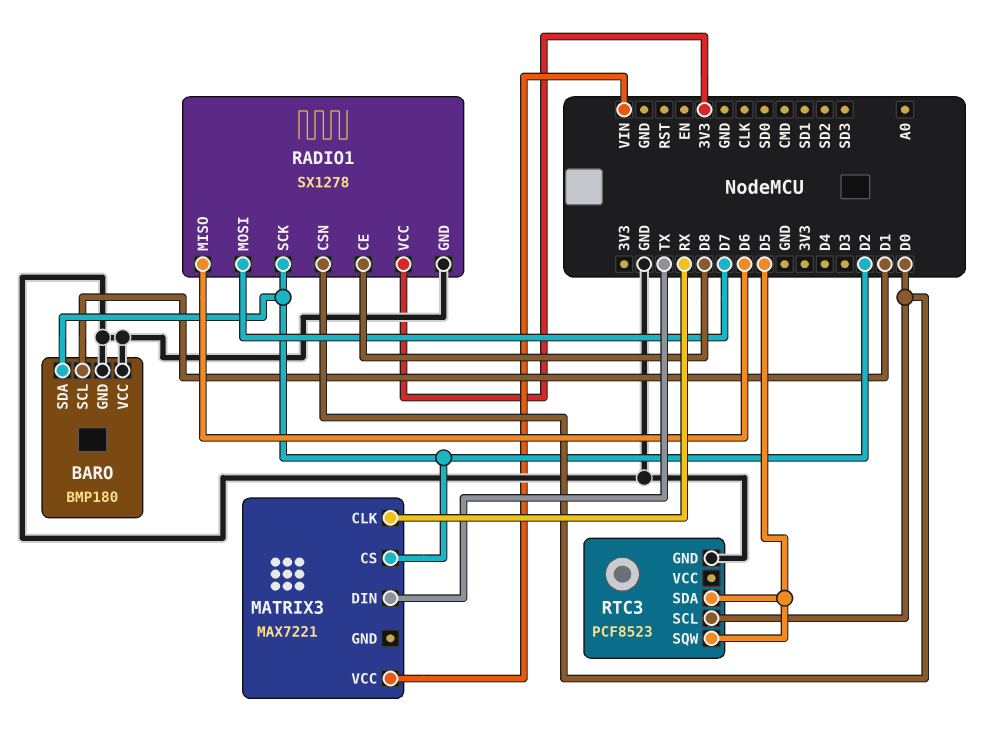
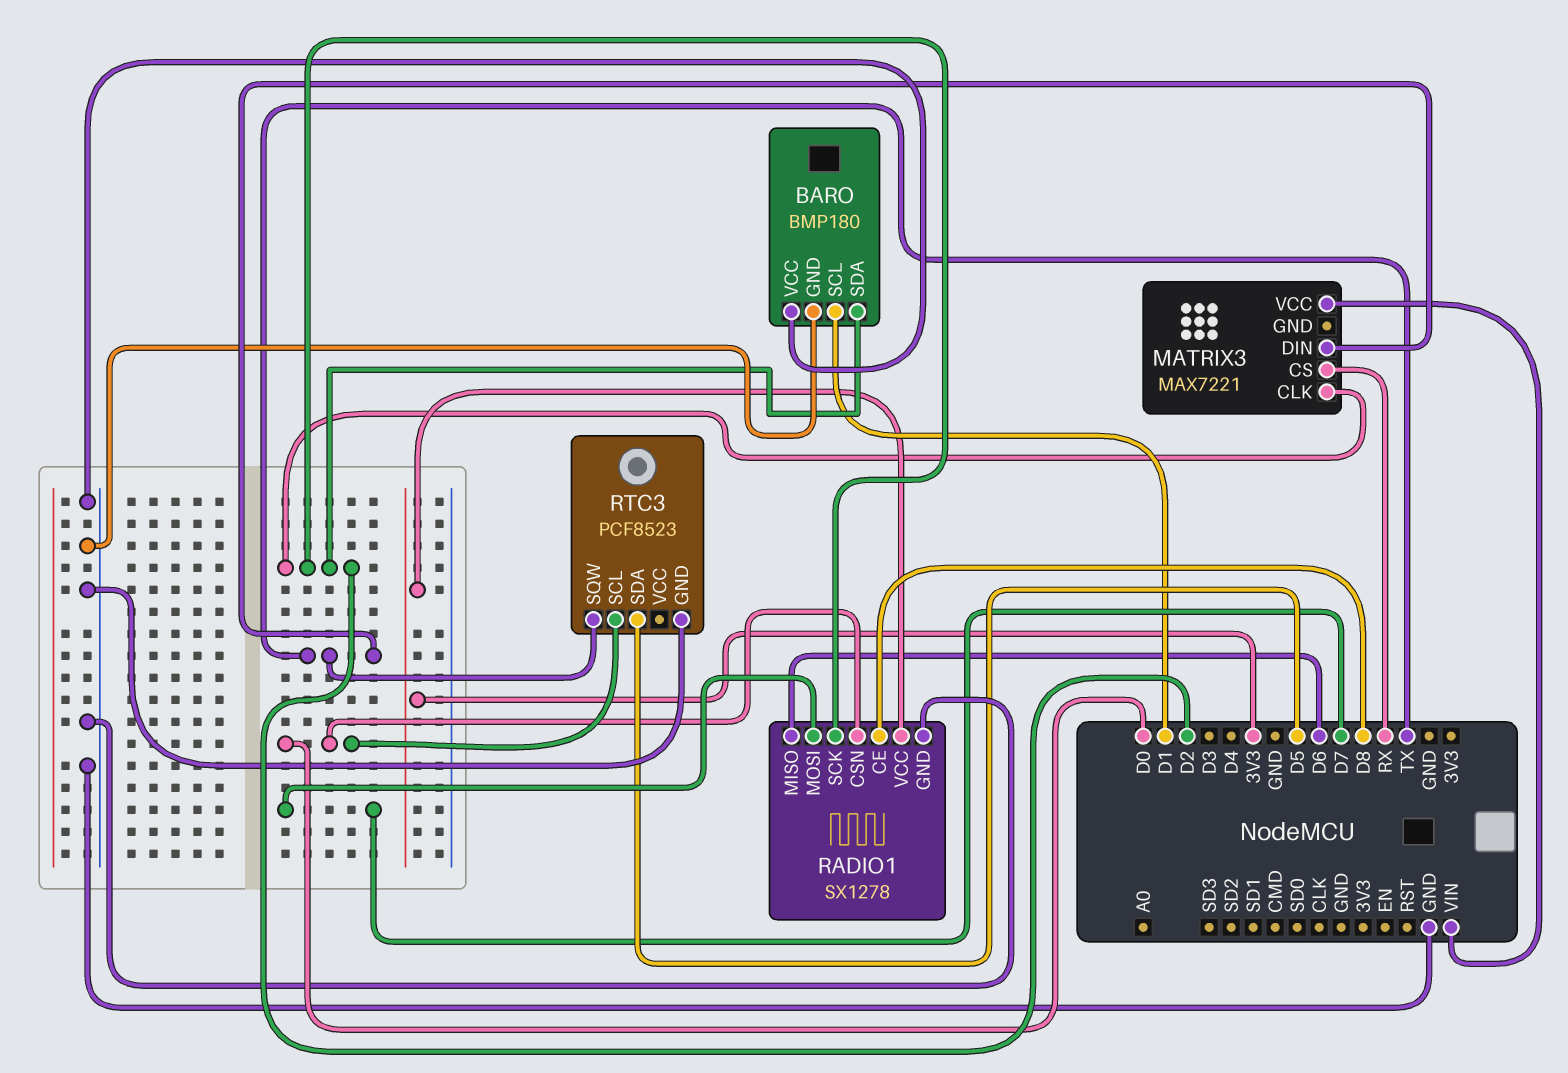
MATRIX3 pin CLK: RX -> D2
MATRIX3 pin CS: D2 -> RX
RTC3 pin SQW: D5 -> TX

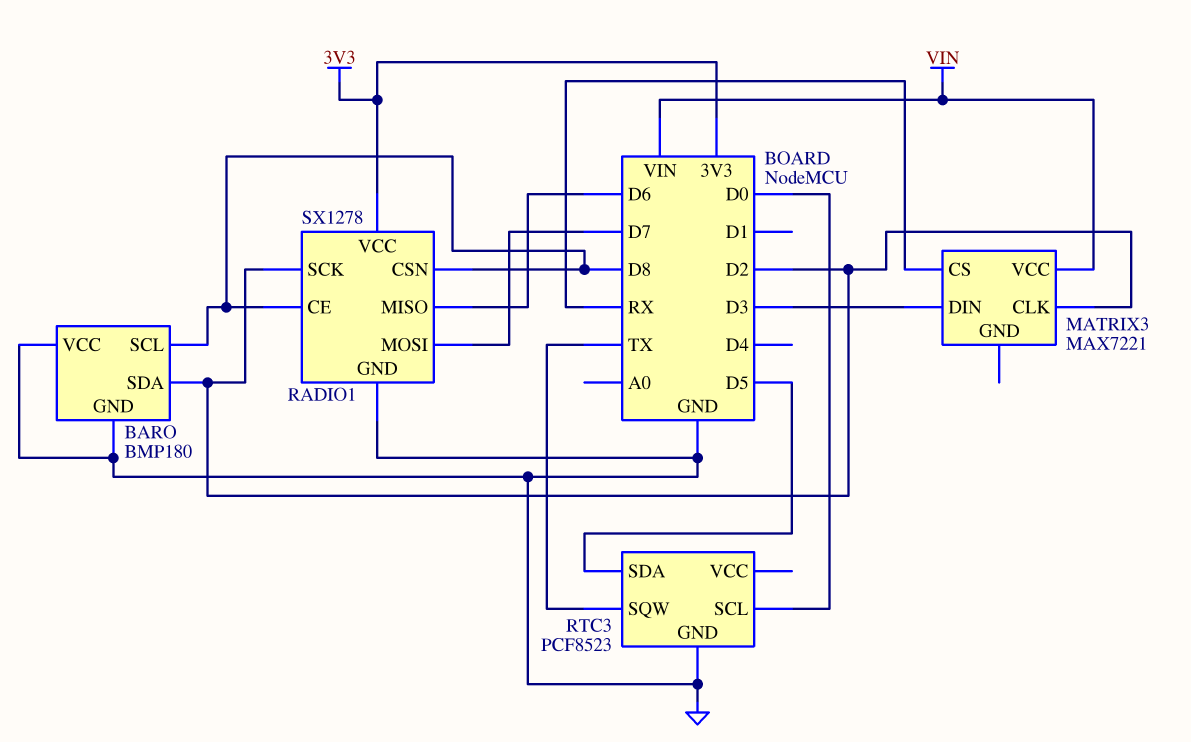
BARO pin SCL: D1 -> D8
MATRIX3 pin DIN: TX -> D3
RADIO1 pin CSN: D0 -> D8

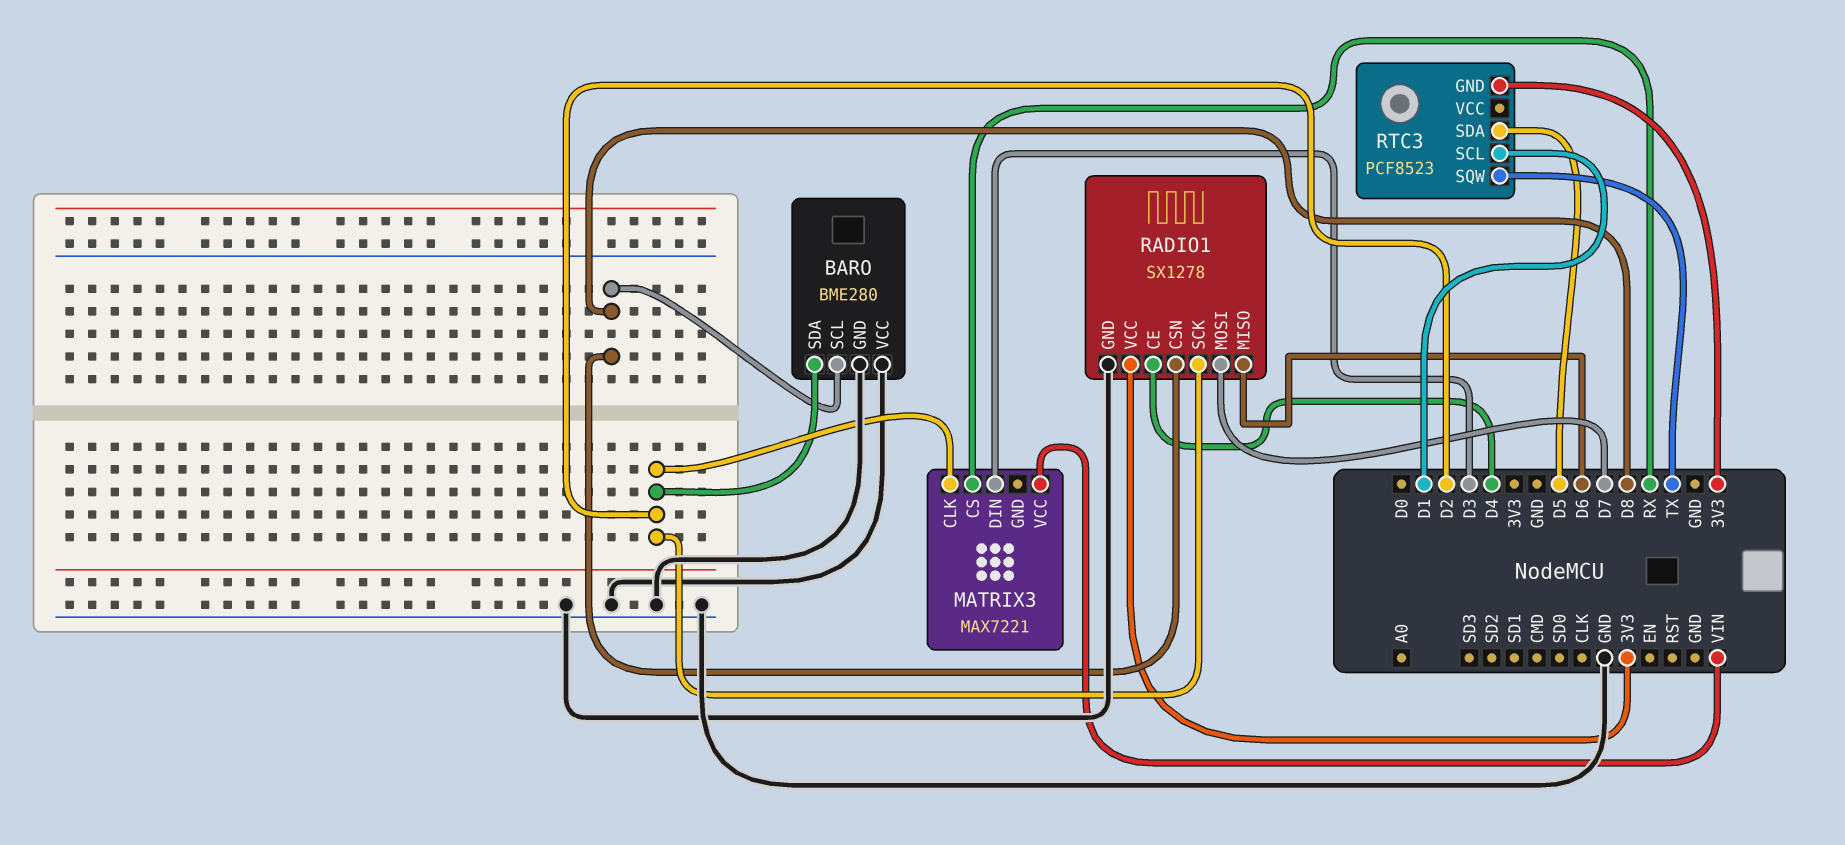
BARO: BMP180 -> BME280
RADIO1 pin CE: D8 -> D4
RTC3 pin GND: GND -> 3V3
RTC3 pin SCL: D0 -> D1

